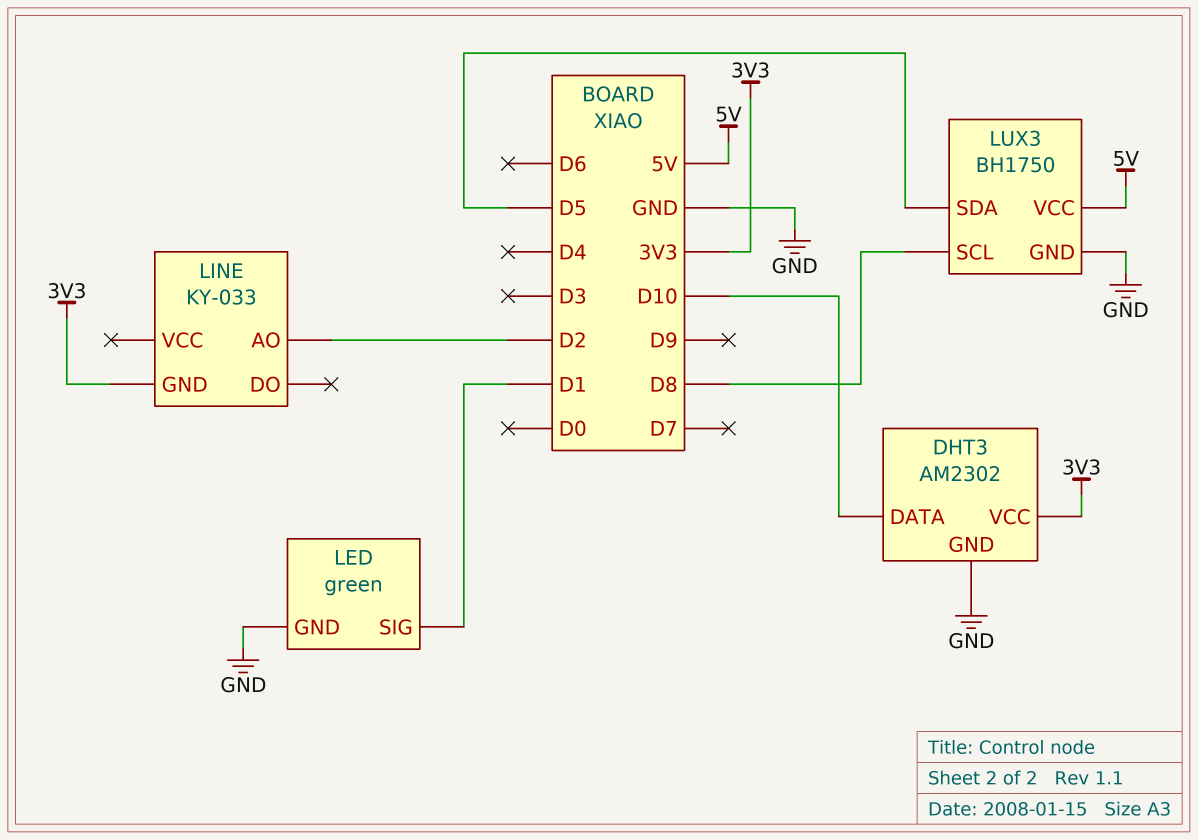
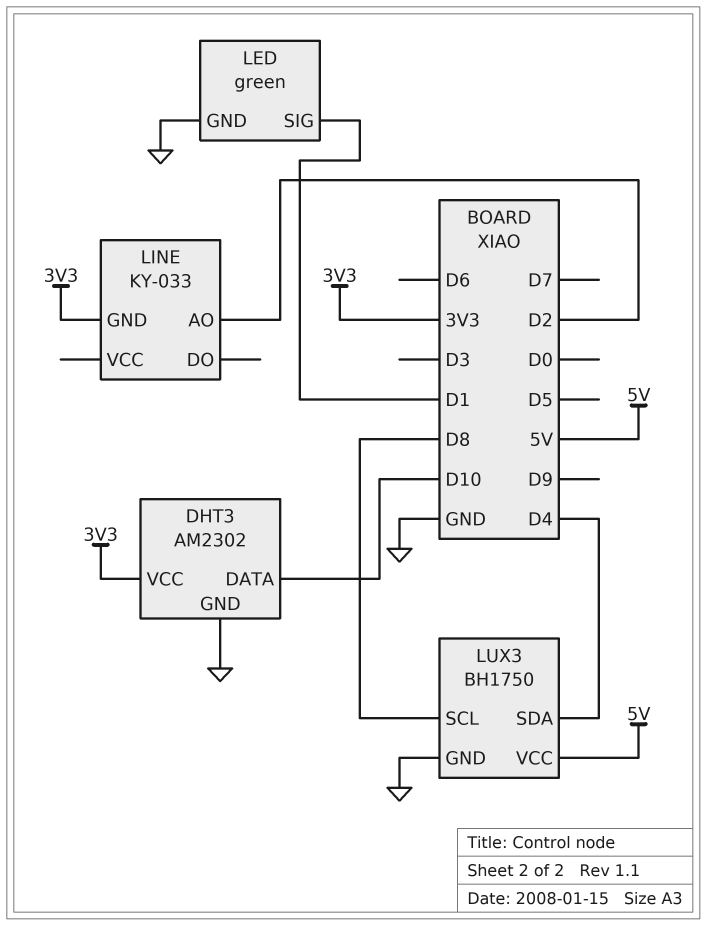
LUX3 pin SDA: D5 -> D4

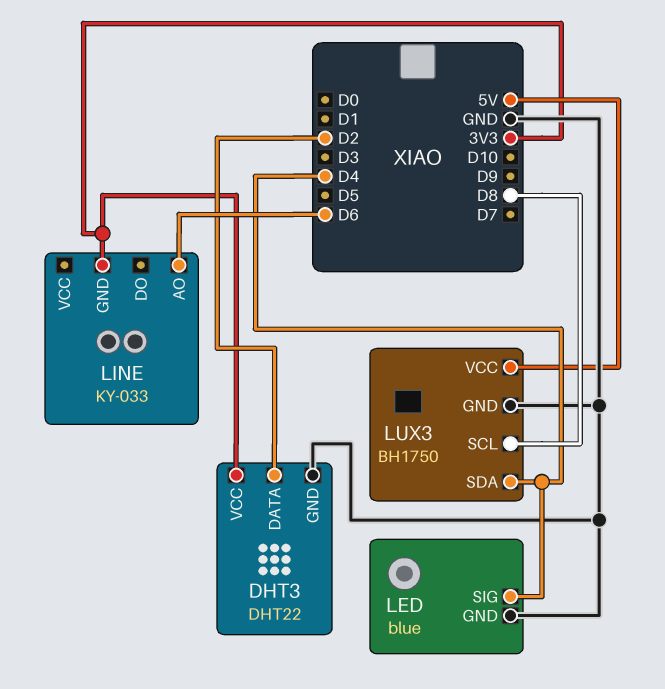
DHT3: AM2302 -> DHT22
DHT3 pin DATA: D10 -> D2
LED: green -> blue
LED pin SIG: D1 -> D4
LINE pin AO: D2 -> D6

